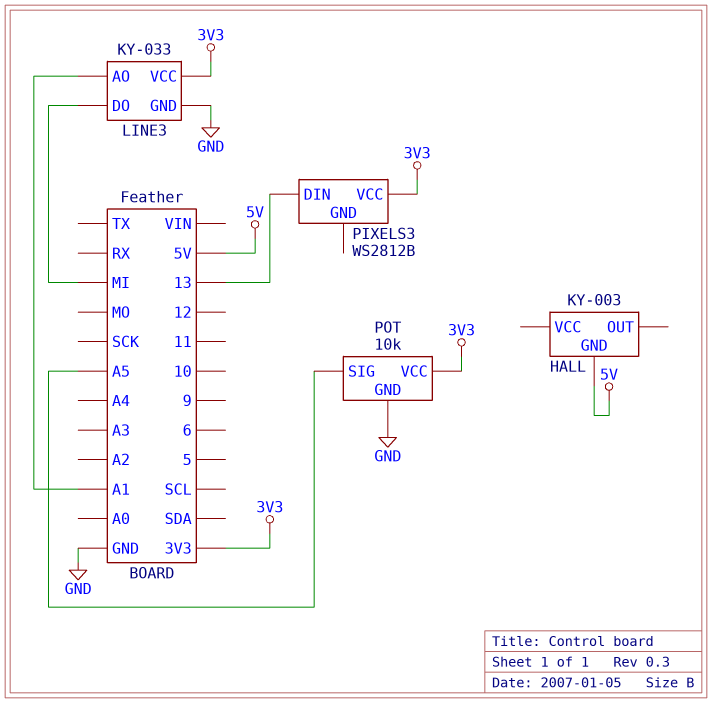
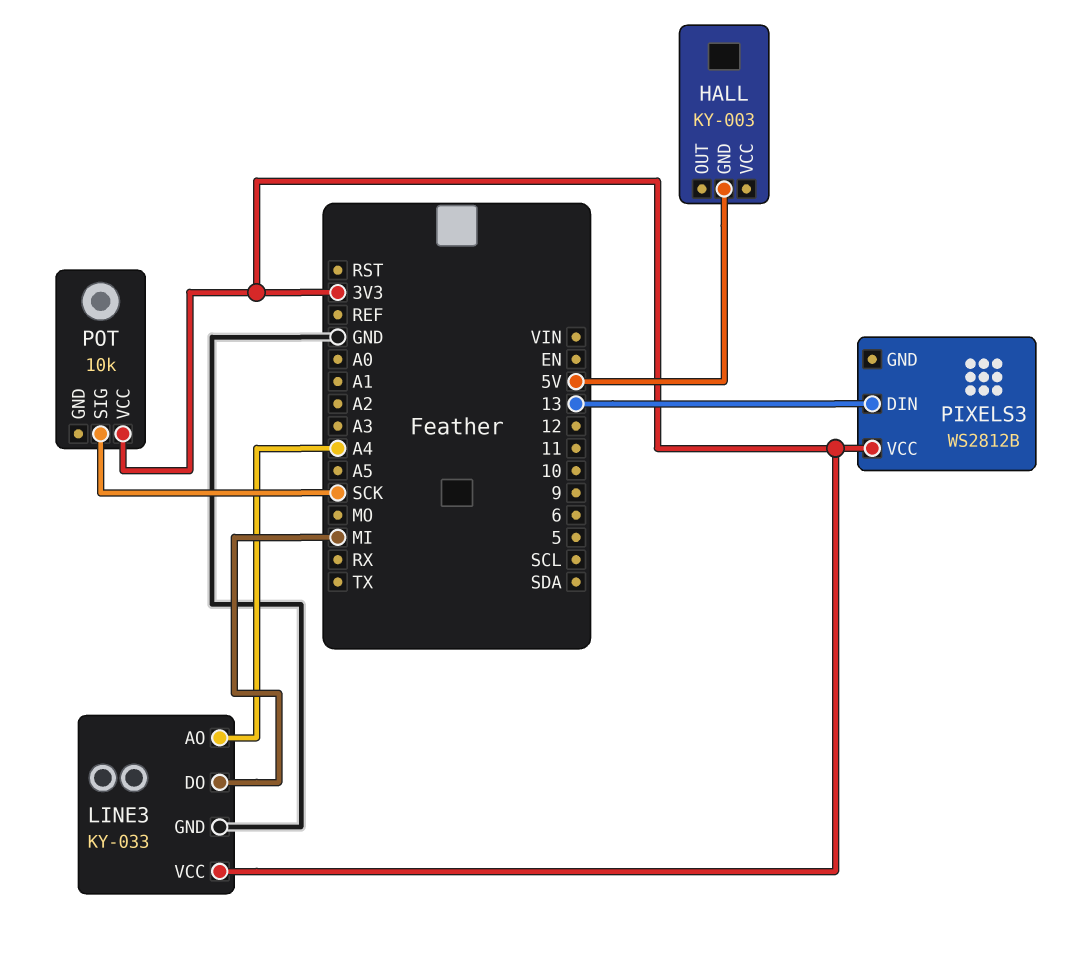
LINE3 pin AO: A1 -> A4
POT pin GND: GND -> none
POT pin SIG: A5 -> SCK

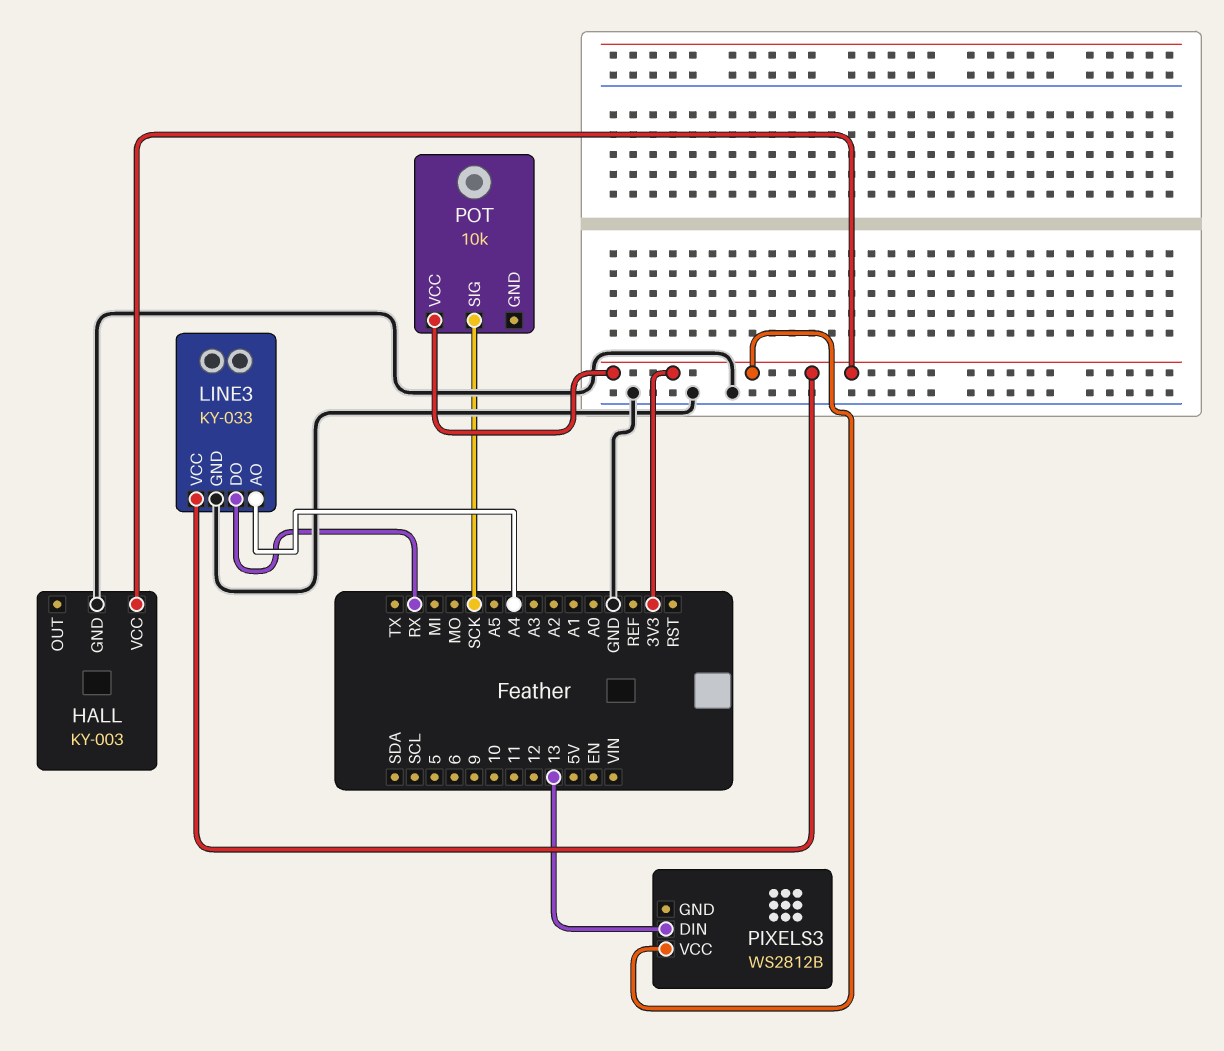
HALL pin GND: 5V -> GND
HALL pin VCC: none -> 3V3
LINE3 pin DO: MI -> RX

